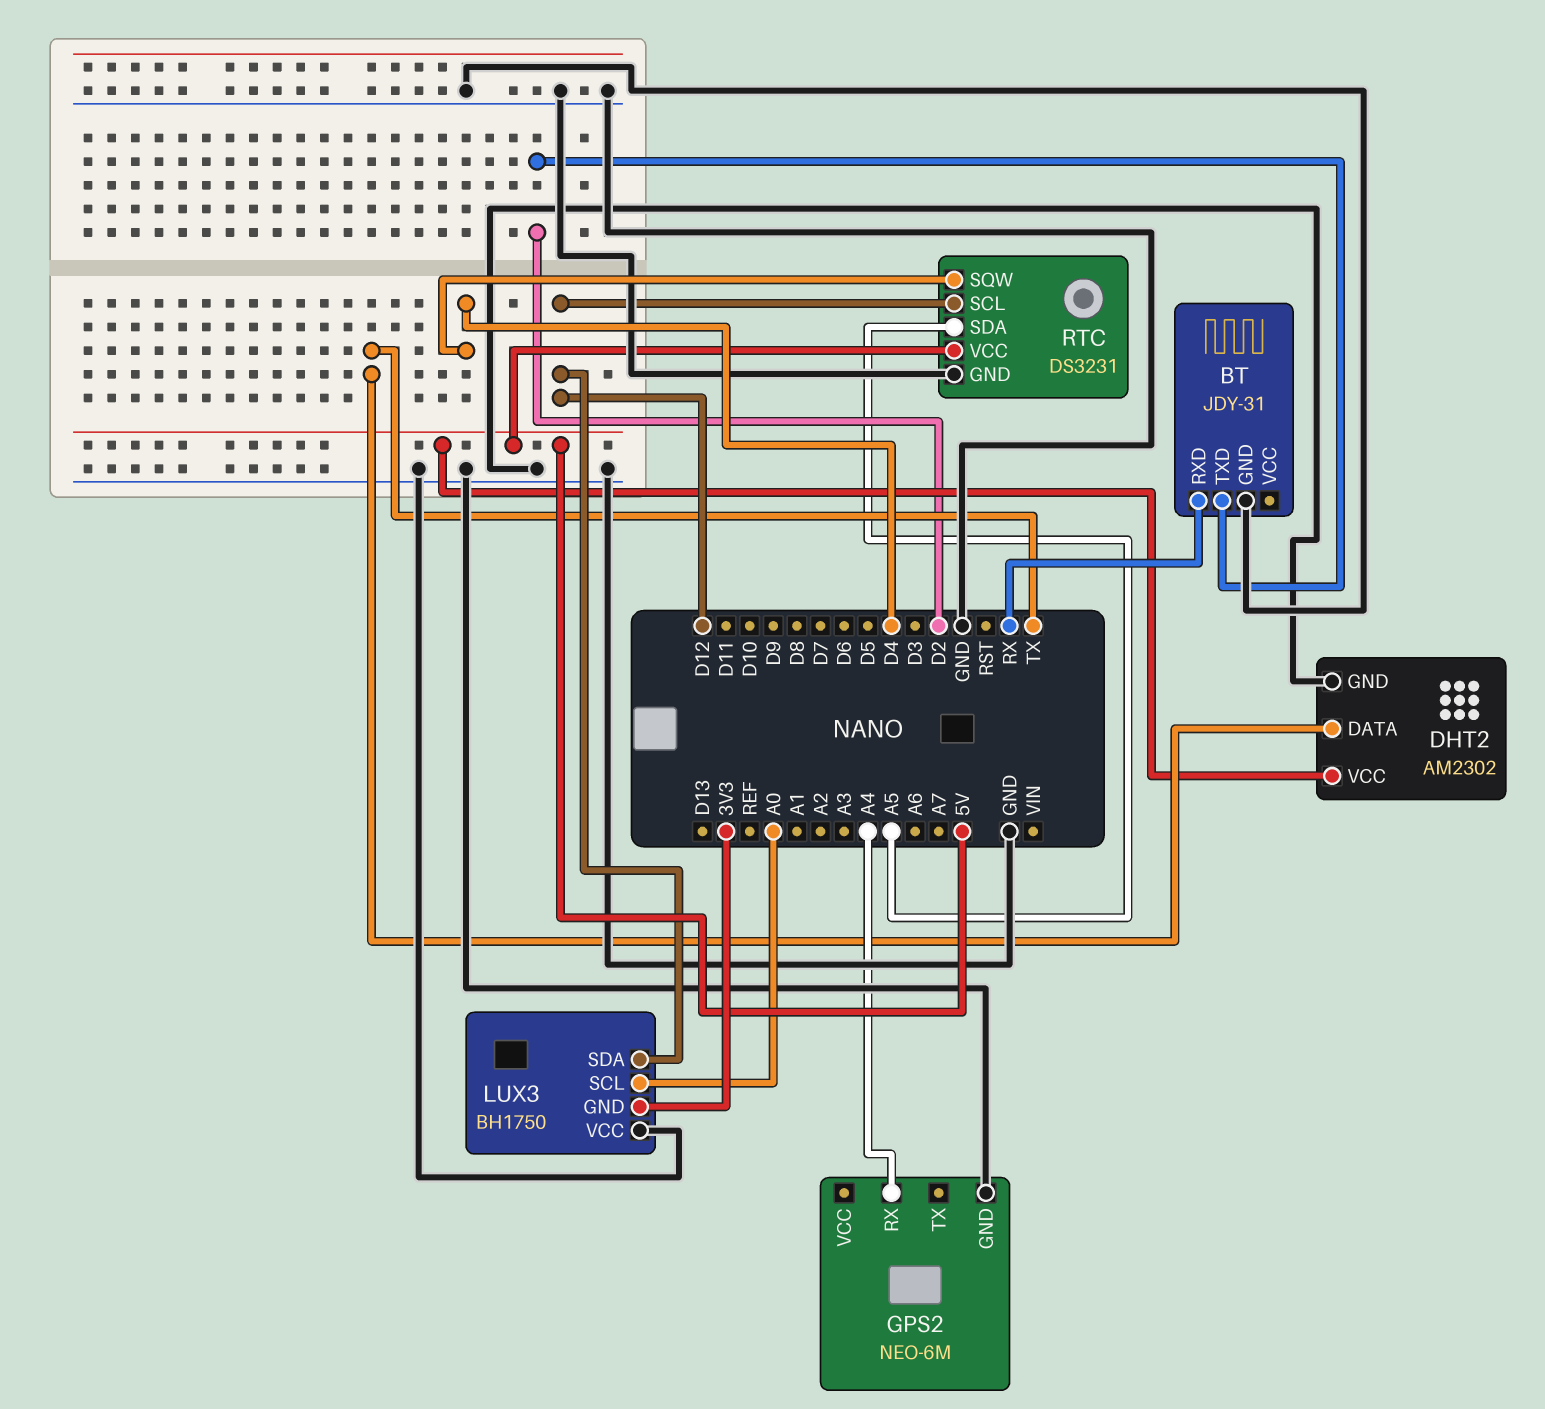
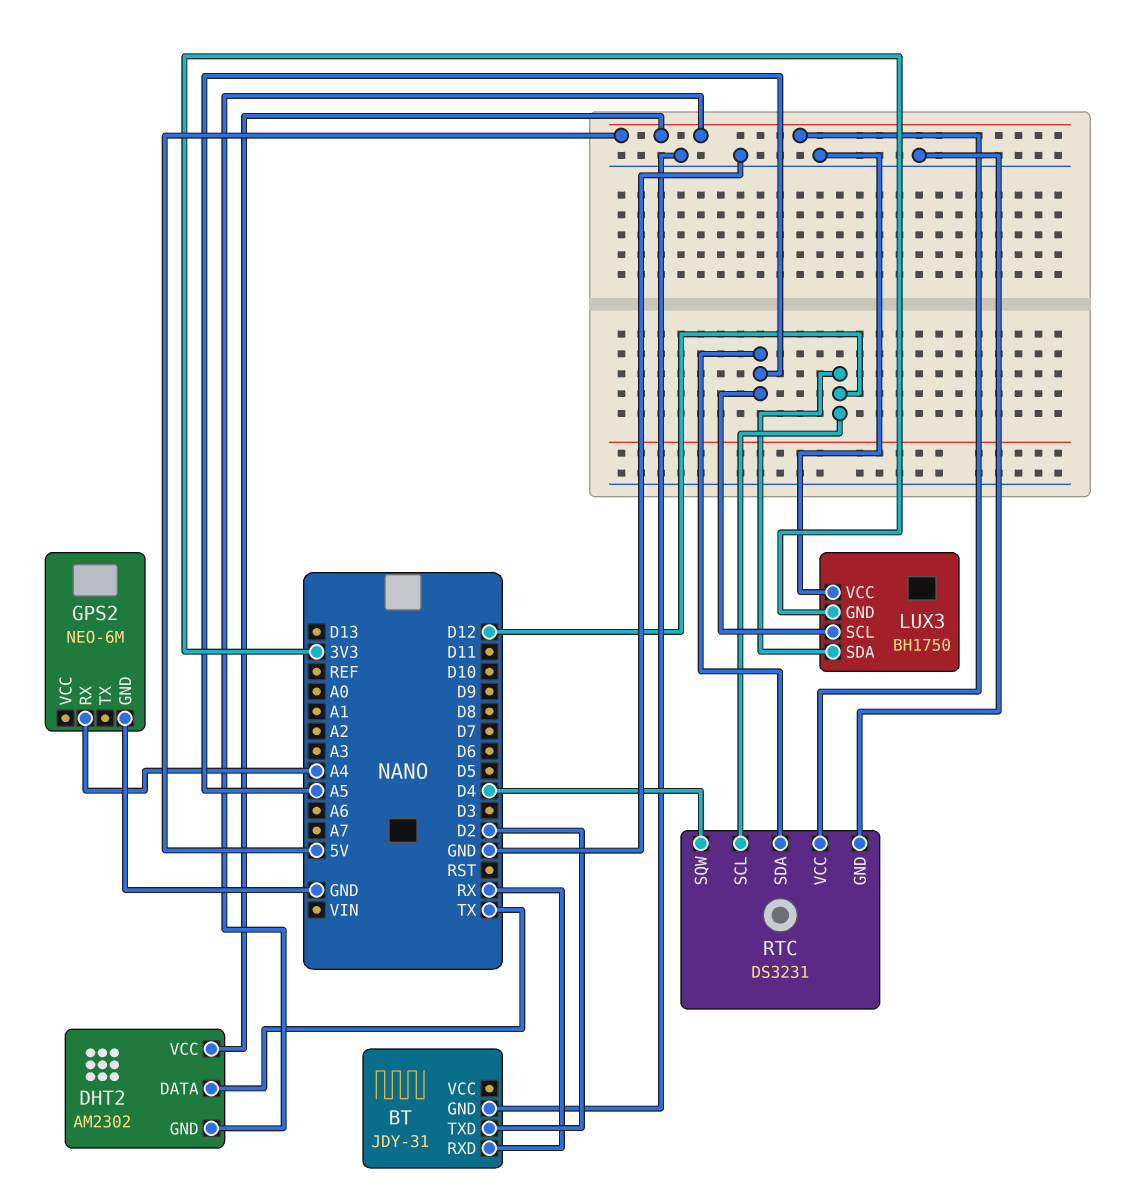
DHT2 pin GND: GND -> 5V
LUX3 pin SCL: A0 -> A5

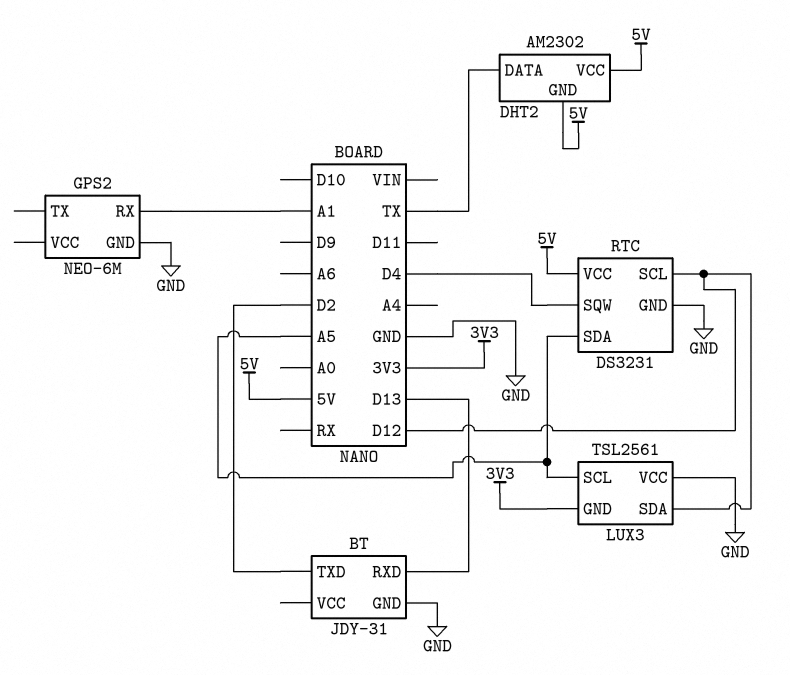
BT pin RXD: RX -> D13
GPS2 pin RX: A4 -> A1
LUX3: BH1750 -> TSL2561

